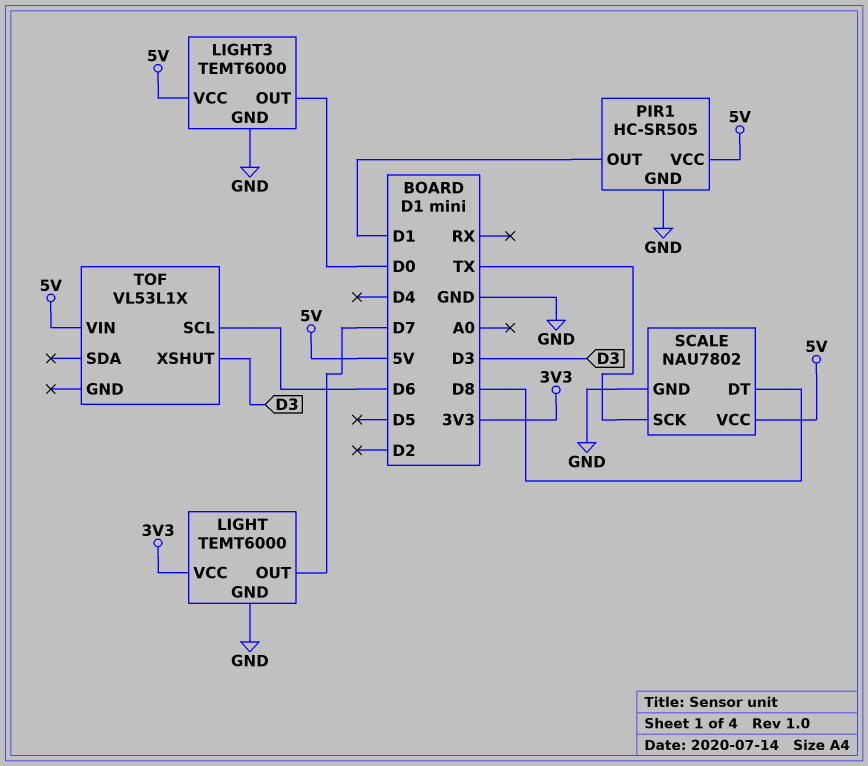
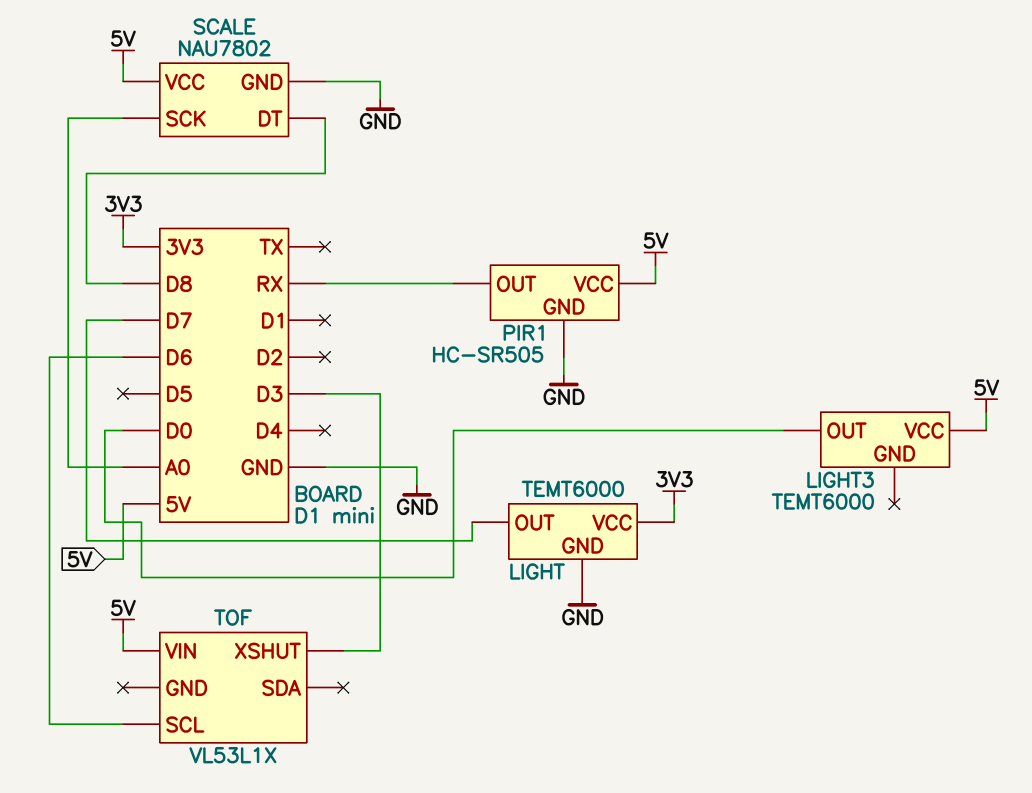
LIGHT3 pin GND: GND -> none
PIR1 pin OUT: D1 -> RX
SCALE pin SCK: TX -> A0

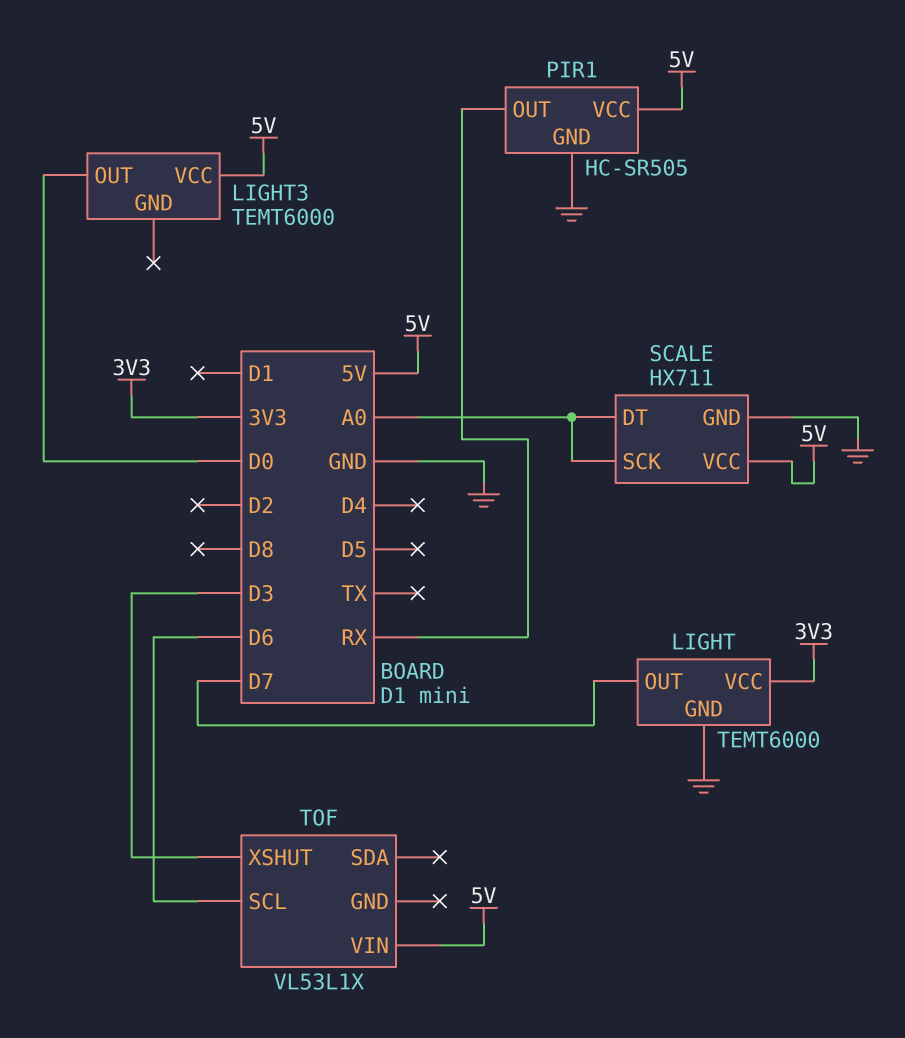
SCALE: NAU7802 -> HX711
SCALE pin DT: D8 -> A0

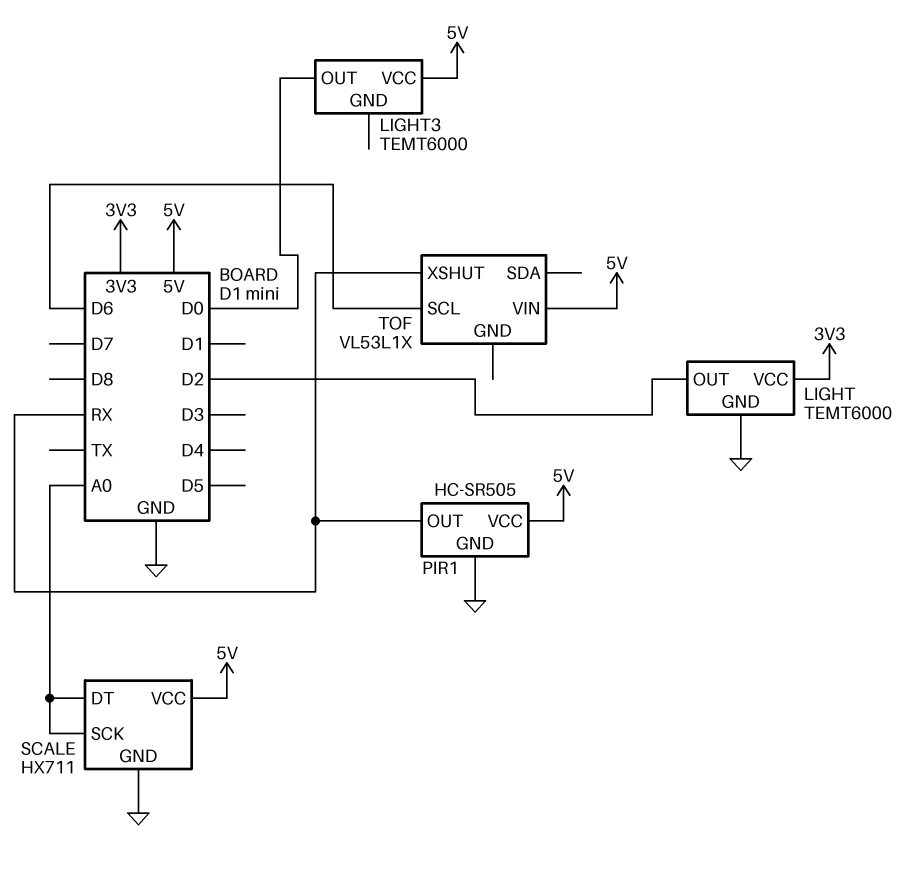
LIGHT pin OUT: D7 -> D2
TOF pin XSHUT: D3 -> RX

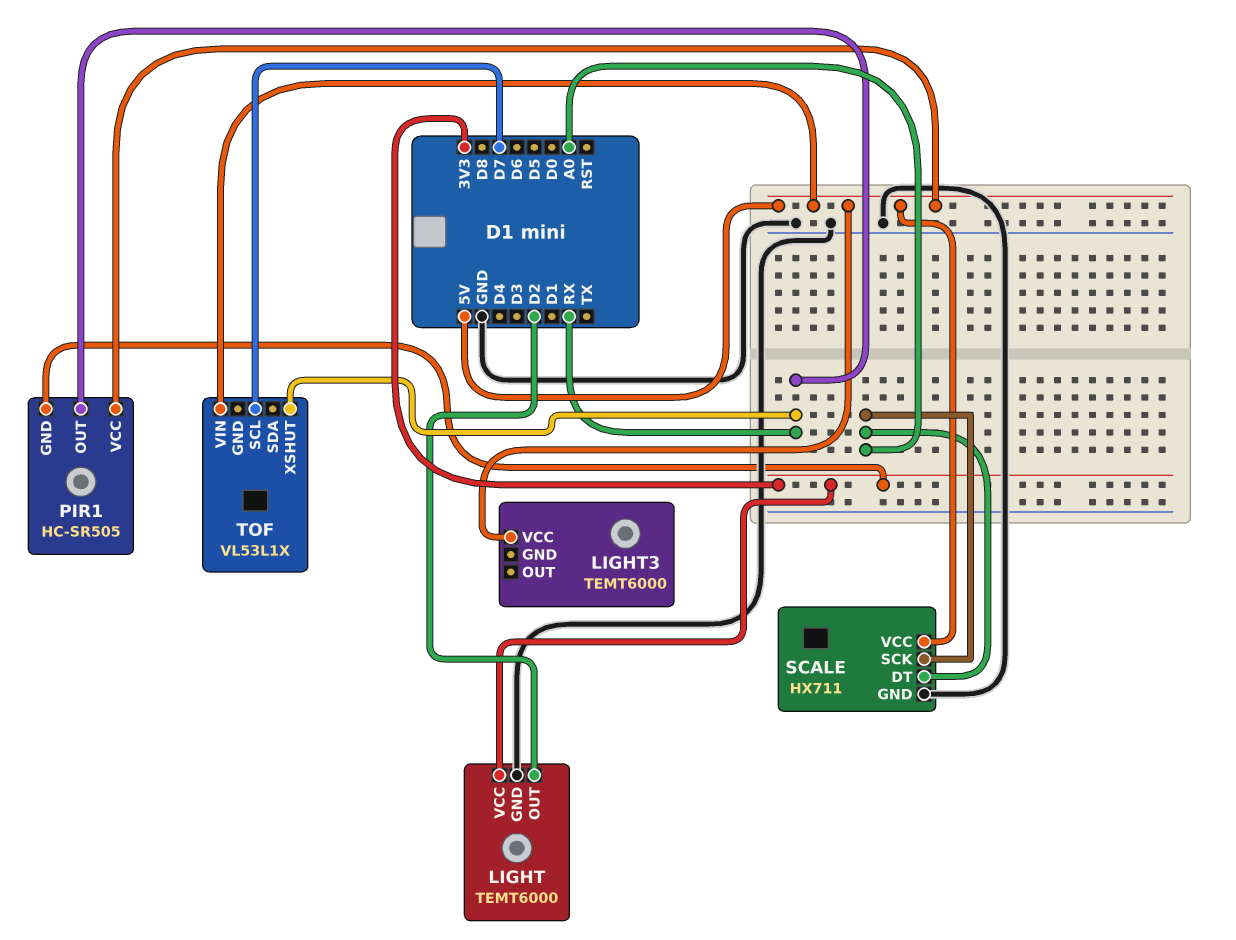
LIGHT3 pin OUT: D0 -> none
PIR1 pin GND: GND -> 3V3
TOF pin SCL: D6 -> D7

